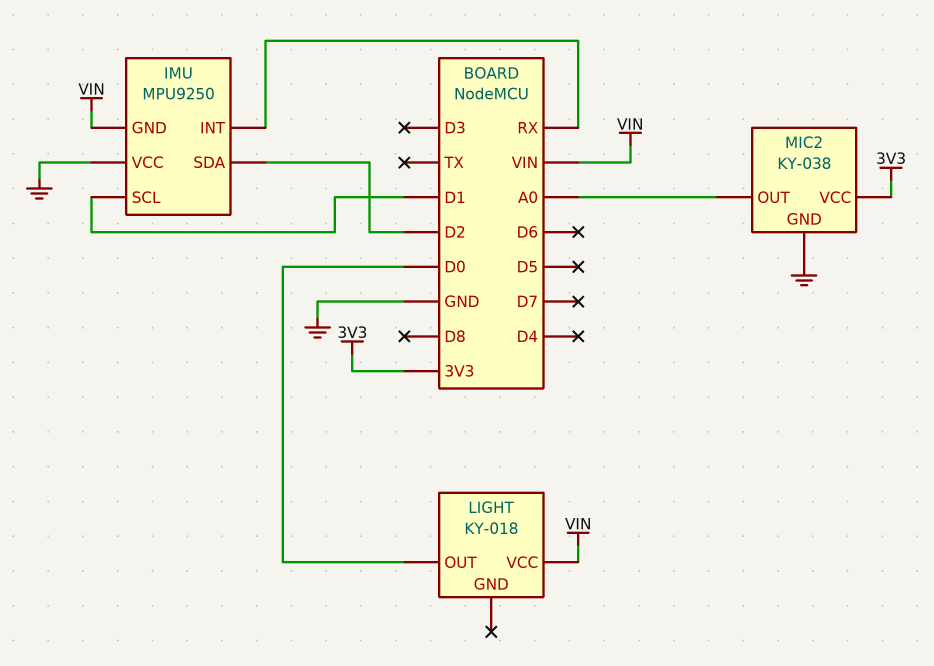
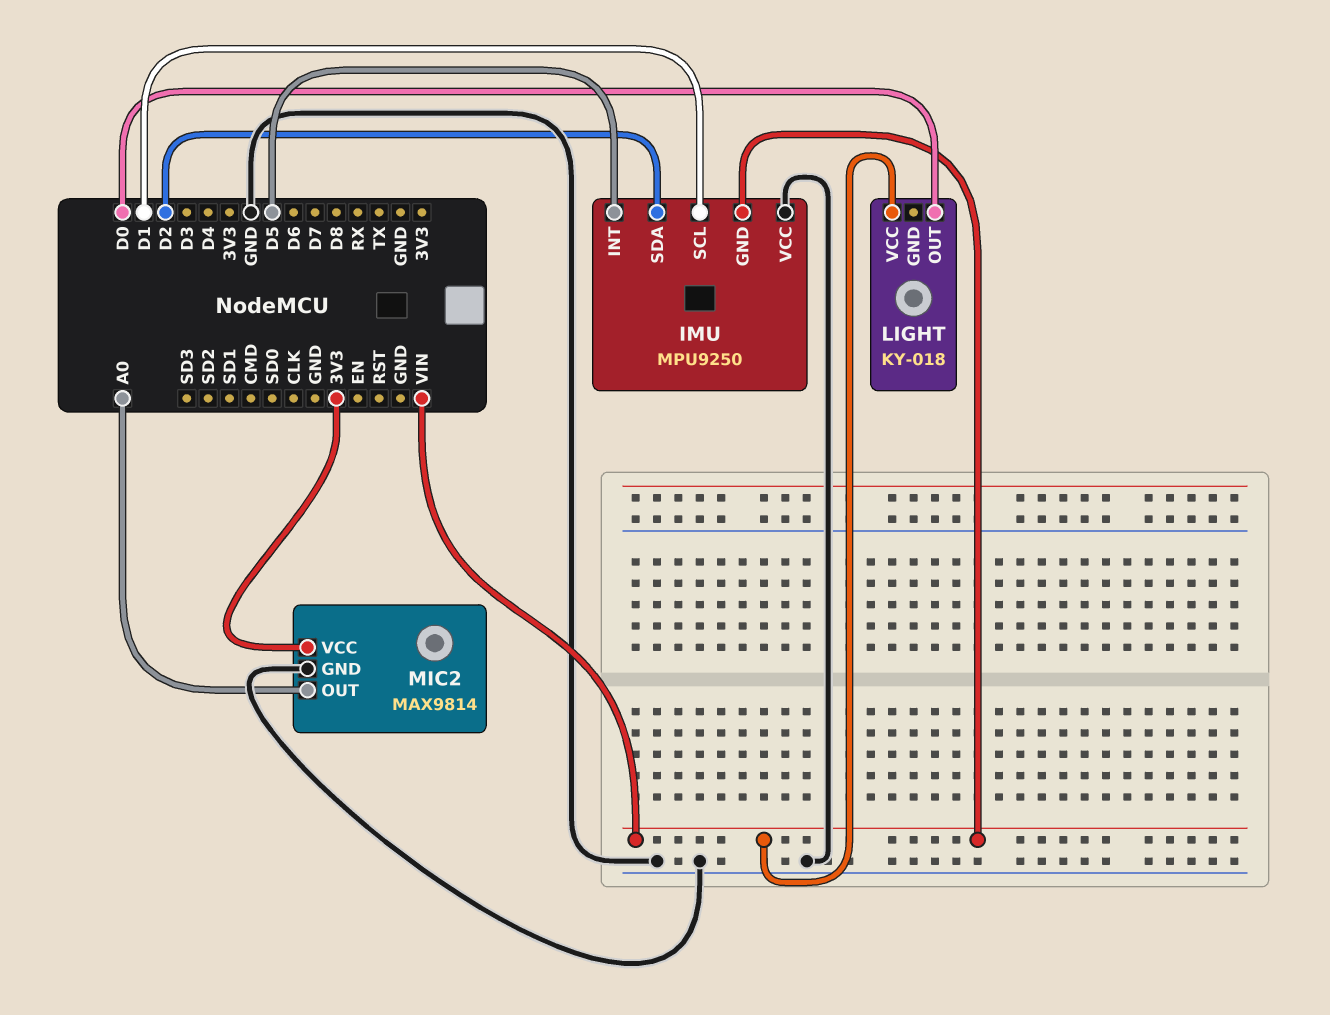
IMU pin INT: RX -> D5
MIC2: KY-038 -> MAX9814

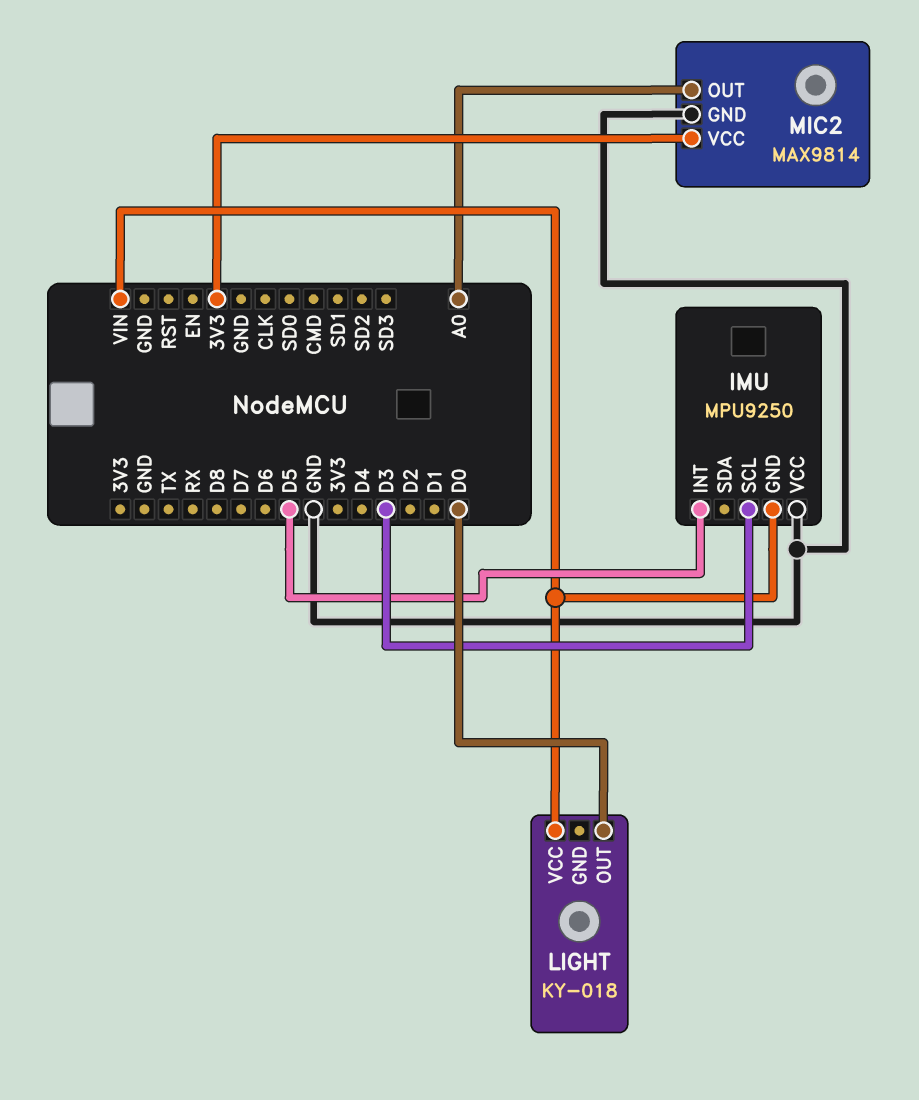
IMU pin SCL: D1 -> D3
IMU pin SDA: D2 -> none

